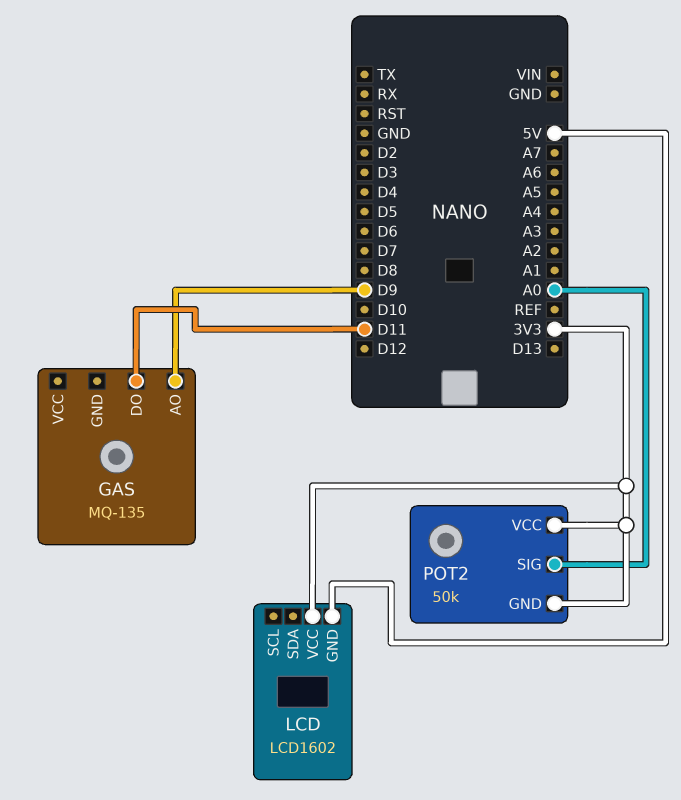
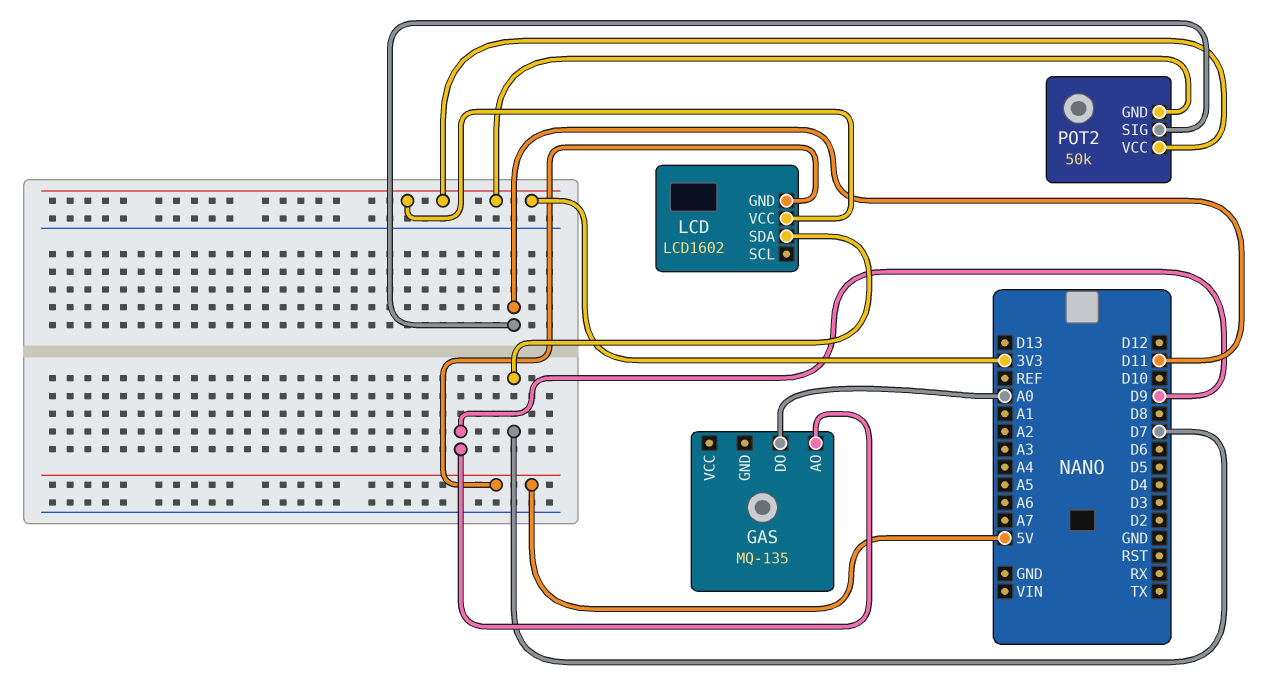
GAS pin DO: D11 -> A0
LCD pin SDA: none -> D7
POT2 pin SIG: A0 -> D11

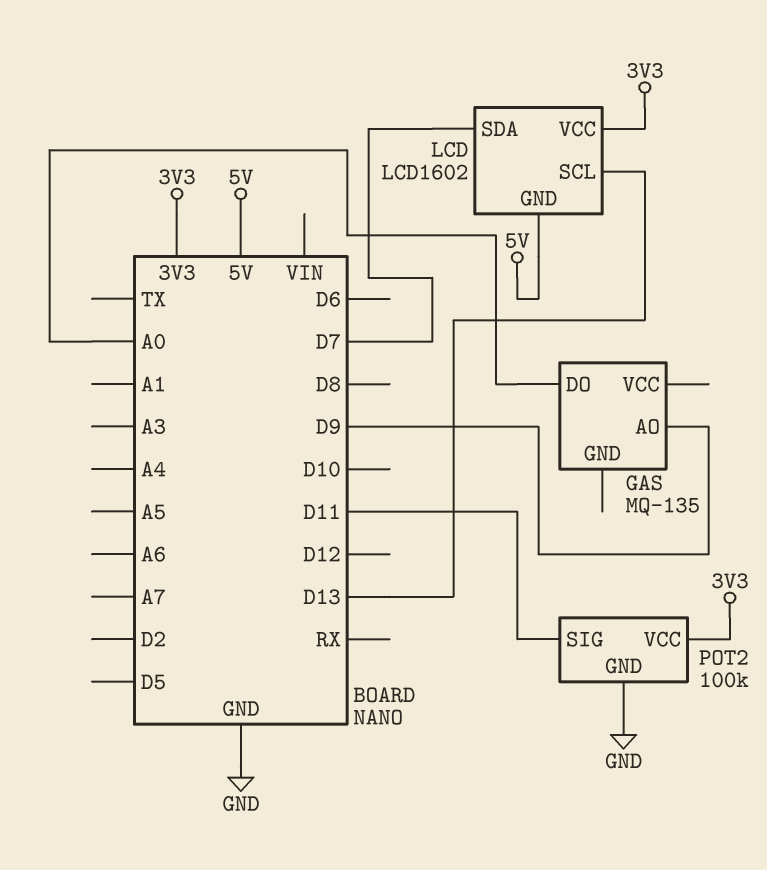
LCD pin SCL: none -> D13
POT2: 50k -> 100k
POT2 pin GND: 3V3 -> GND

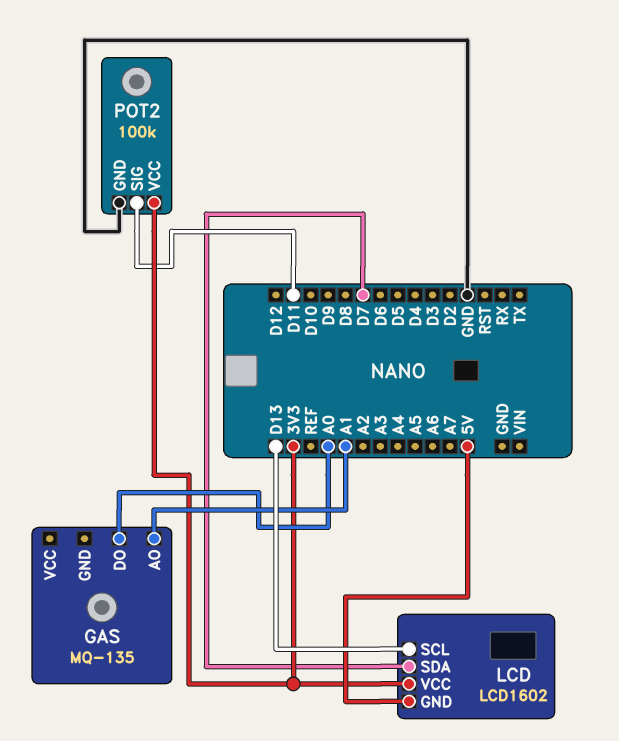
GAS pin AO: D9 -> A1

